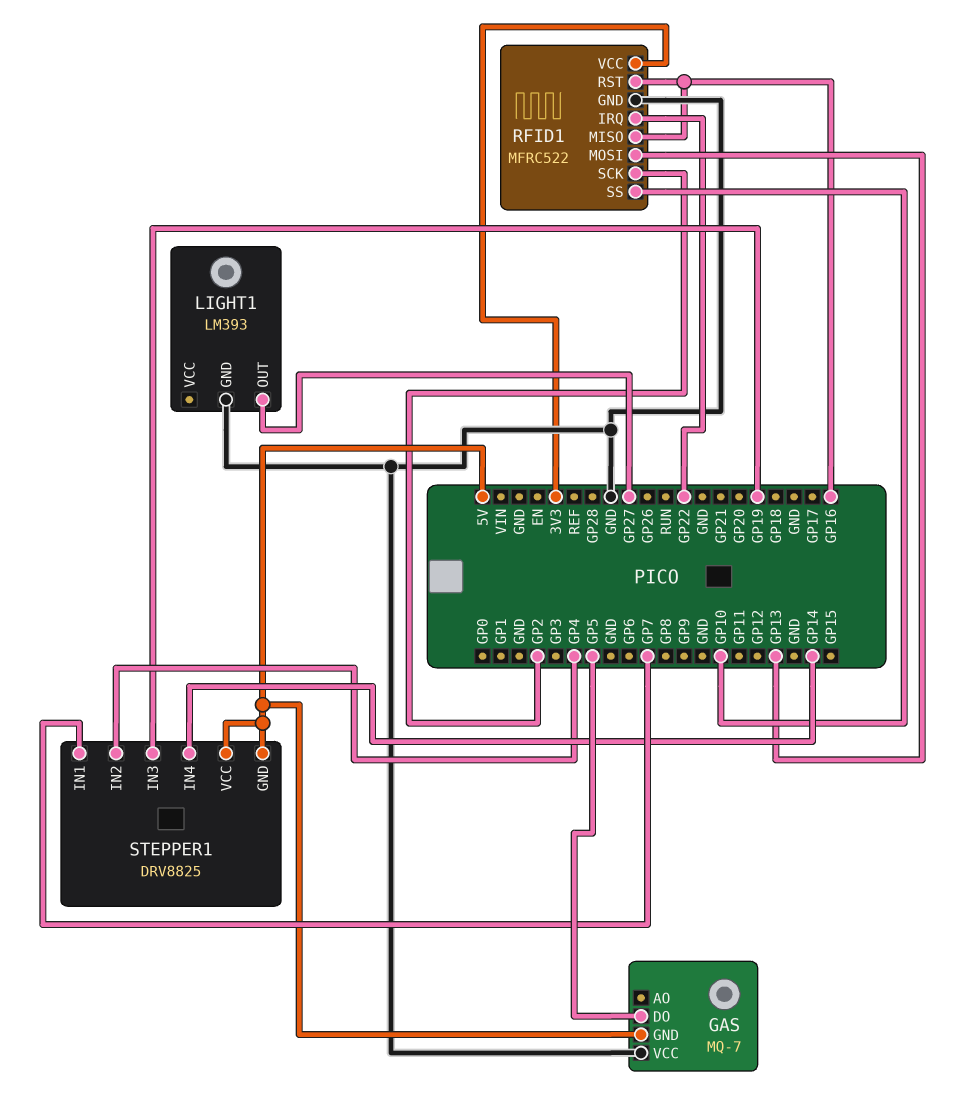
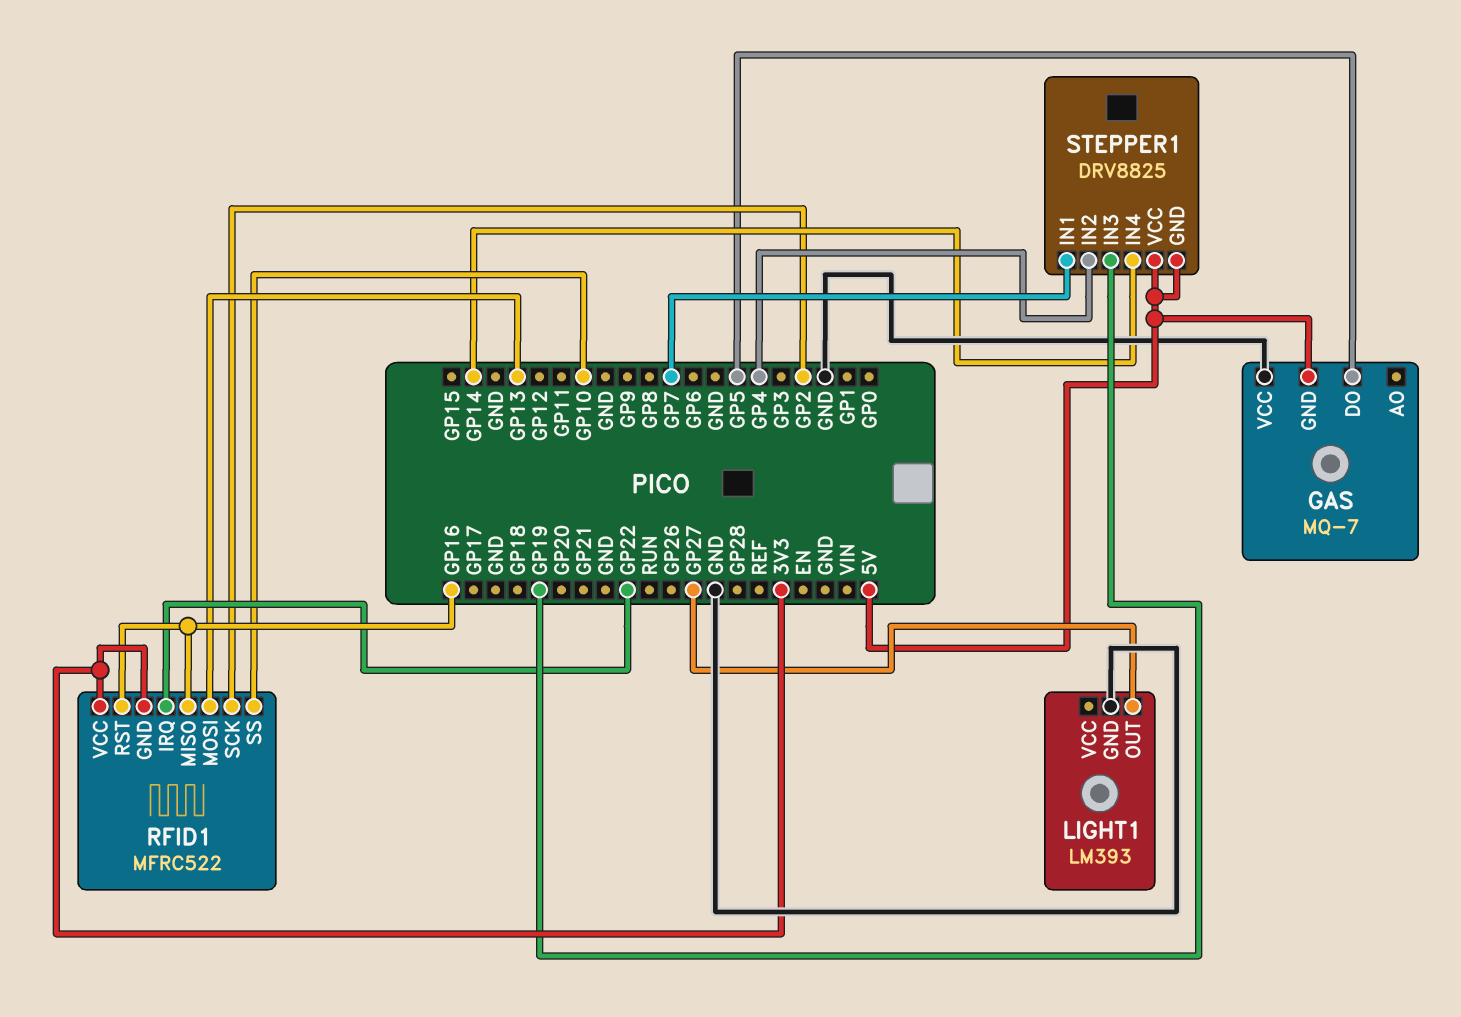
RFID1 pin GND: GND -> 3V3

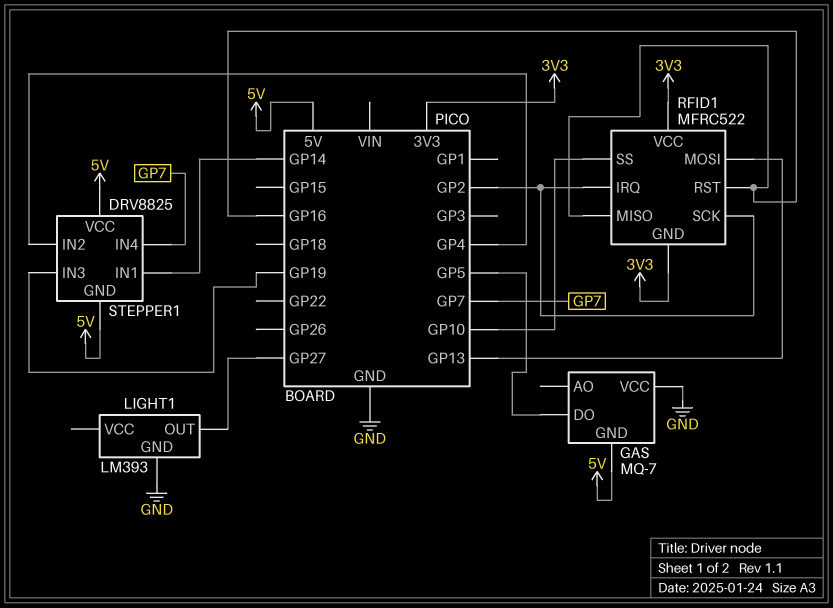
RFID1 pin IRQ: GP22 -> GP2
STEPPER1 pin IN1: GP7 -> GP14
STEPPER1 pin IN4: GP14 -> GP7

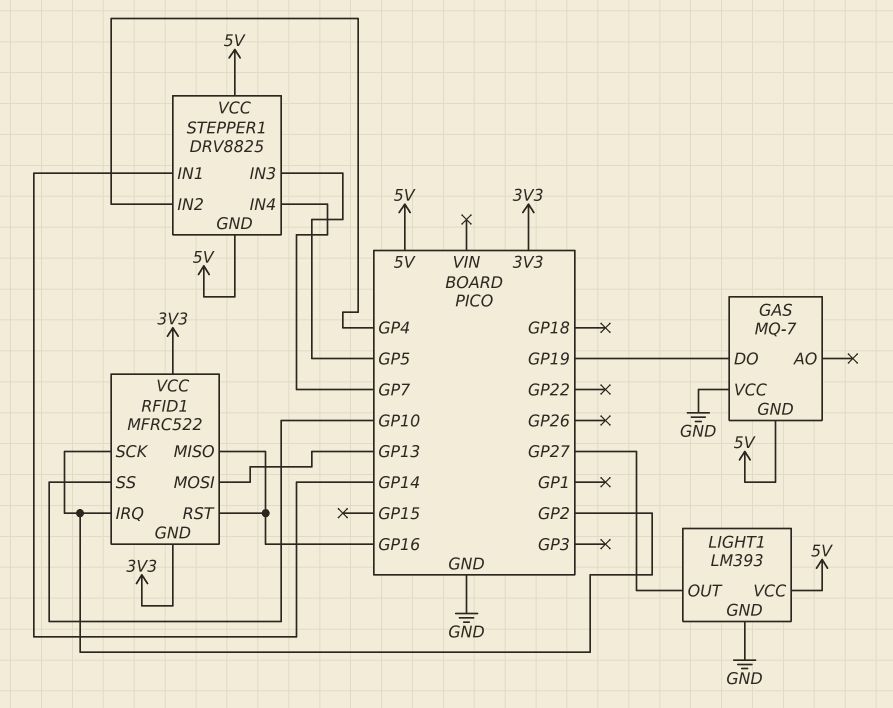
GAS pin DO: GP5 -> GP19
LIGHT1 pin VCC: none -> 5V
STEPPER1 pin IN3: GP19 -> GP5

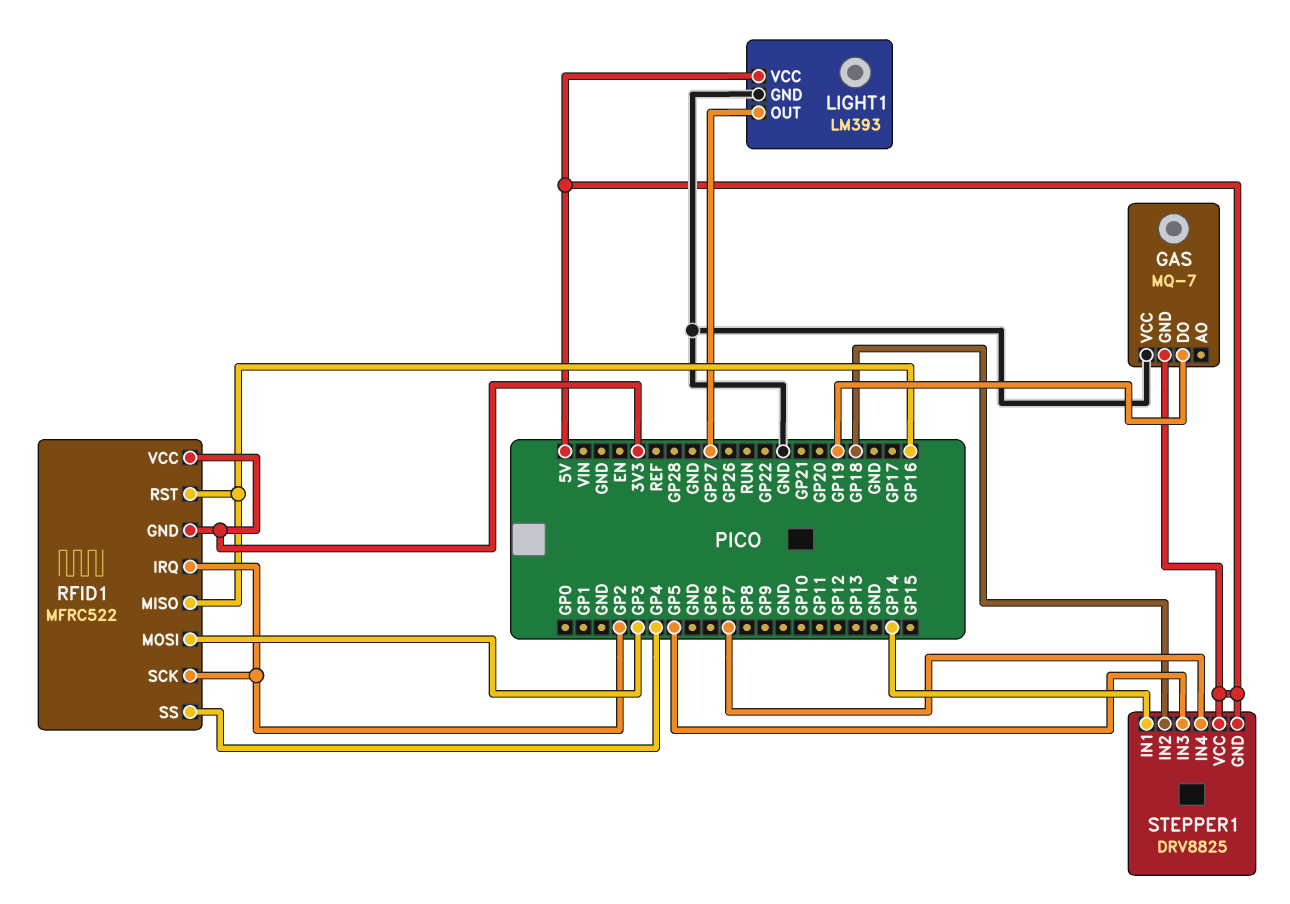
RFID1 pin MOSI: GP13 -> GP3
RFID1 pin SS: GP10 -> GP4
STEPPER1 pin IN2: GP4 -> GP18

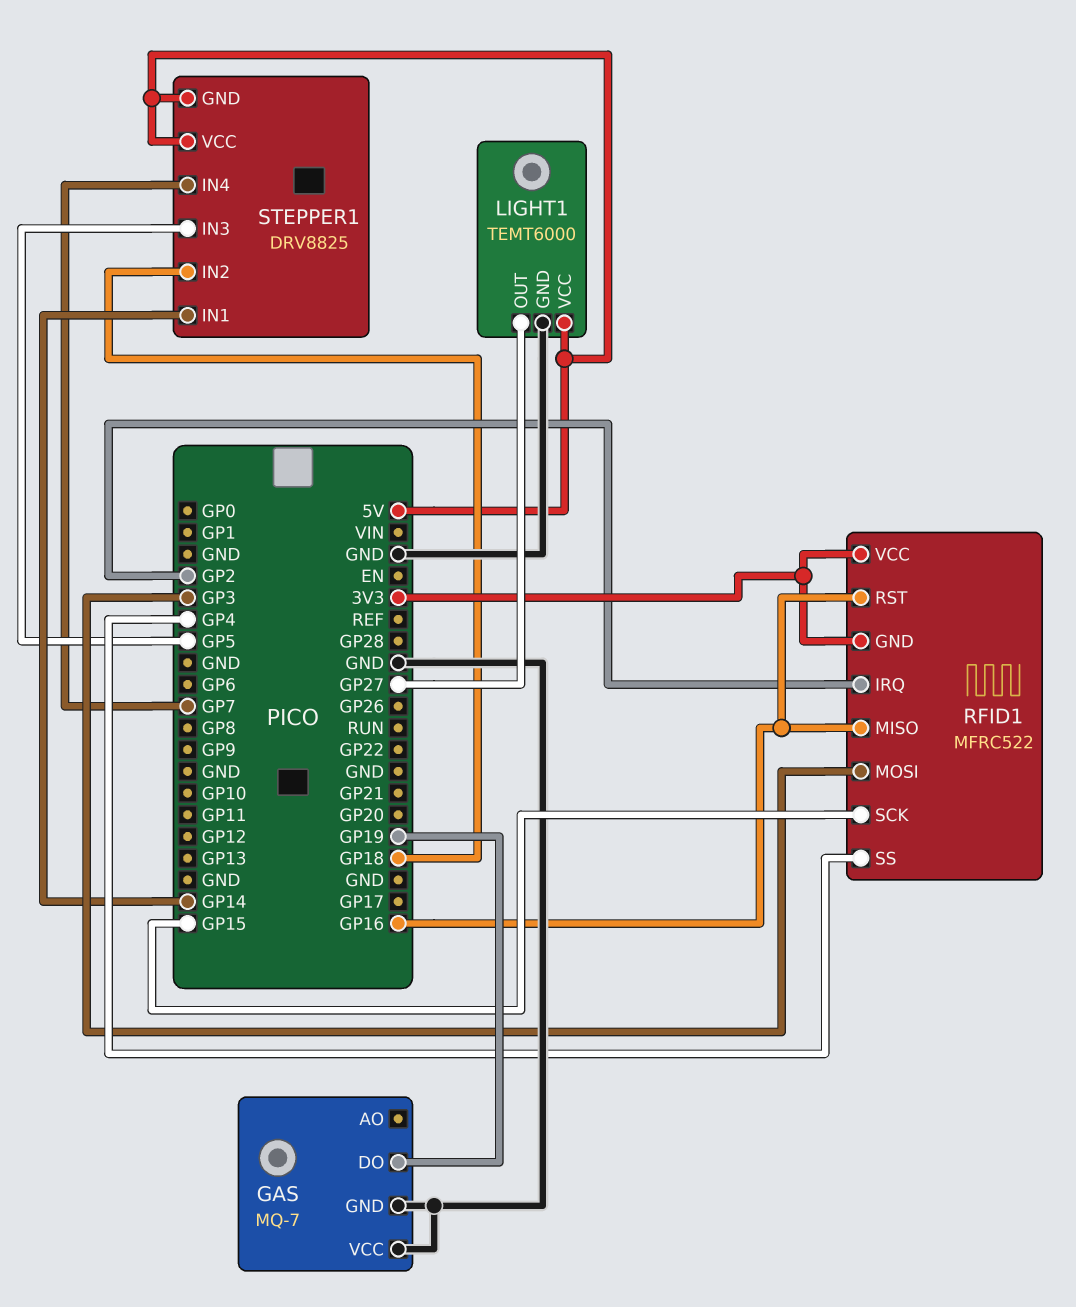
GAS pin GND: 5V -> GND
LIGHT1: LM393 -> TEMT6000
RFID1 pin SCK: GP2 -> GP15

